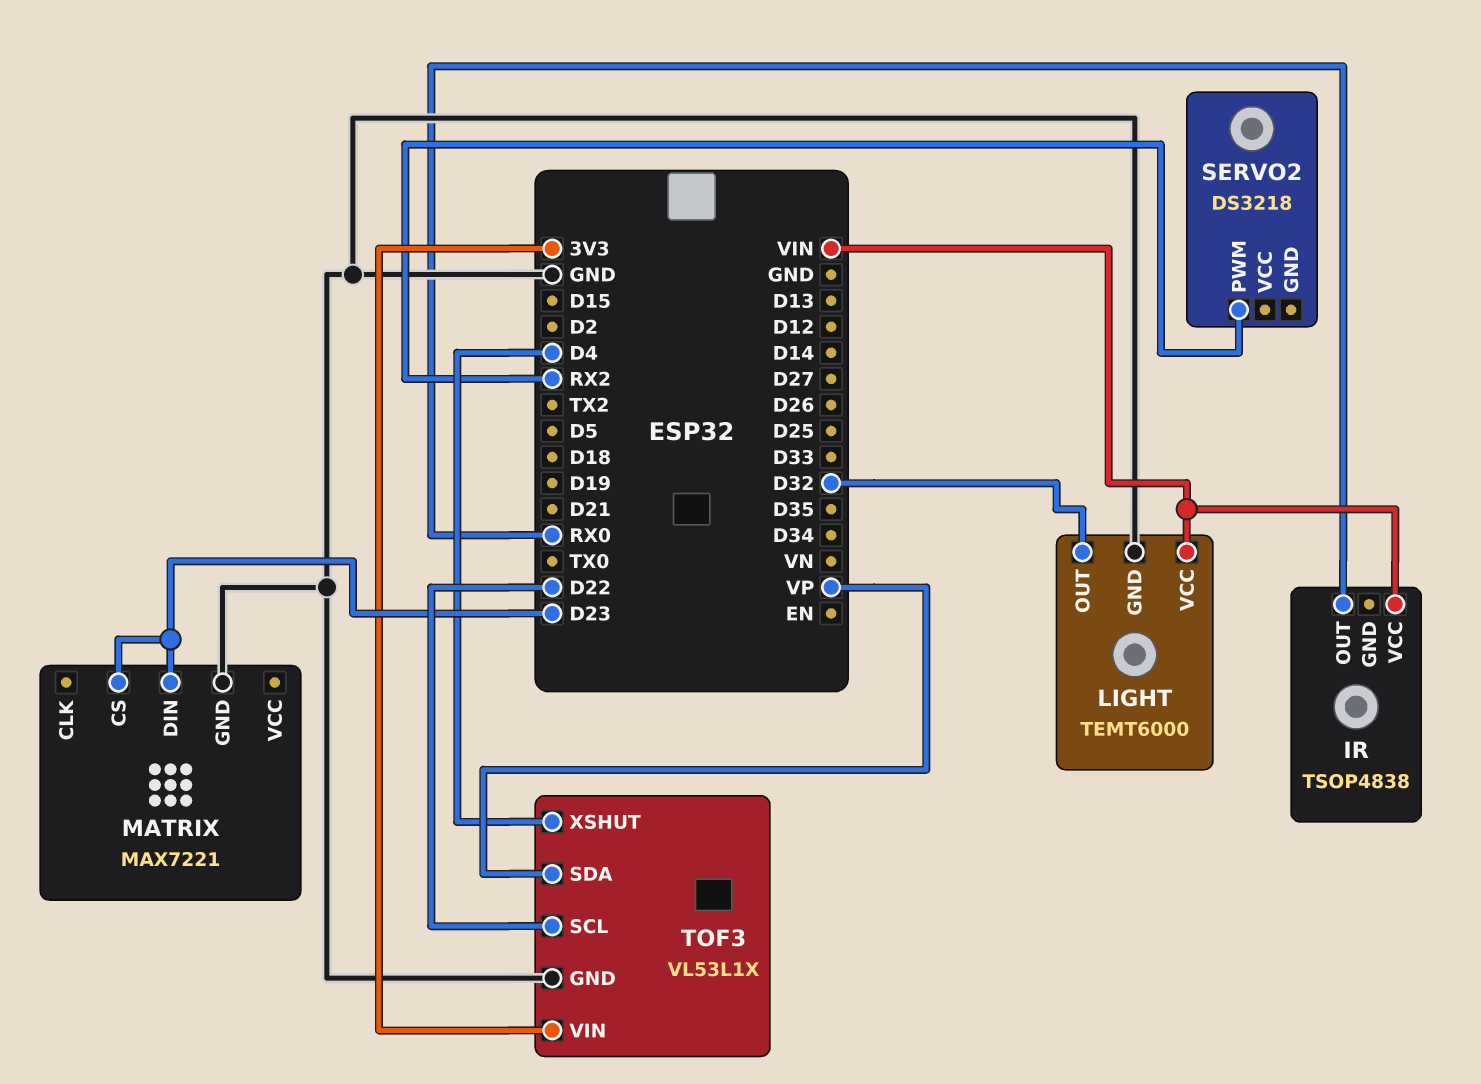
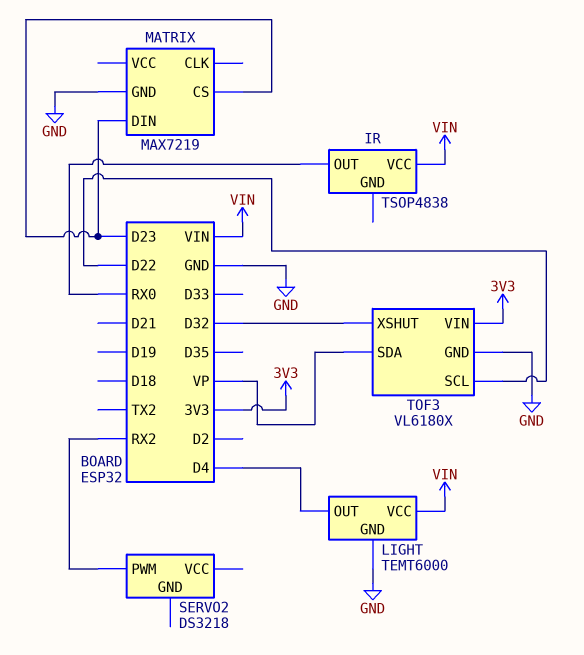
LIGHT pin OUT: D32 -> D4
MATRIX: MAX7221 -> MAX7219
TOF3: VL53L1X -> VL6180X
TOF3 pin XSHUT: D4 -> D32

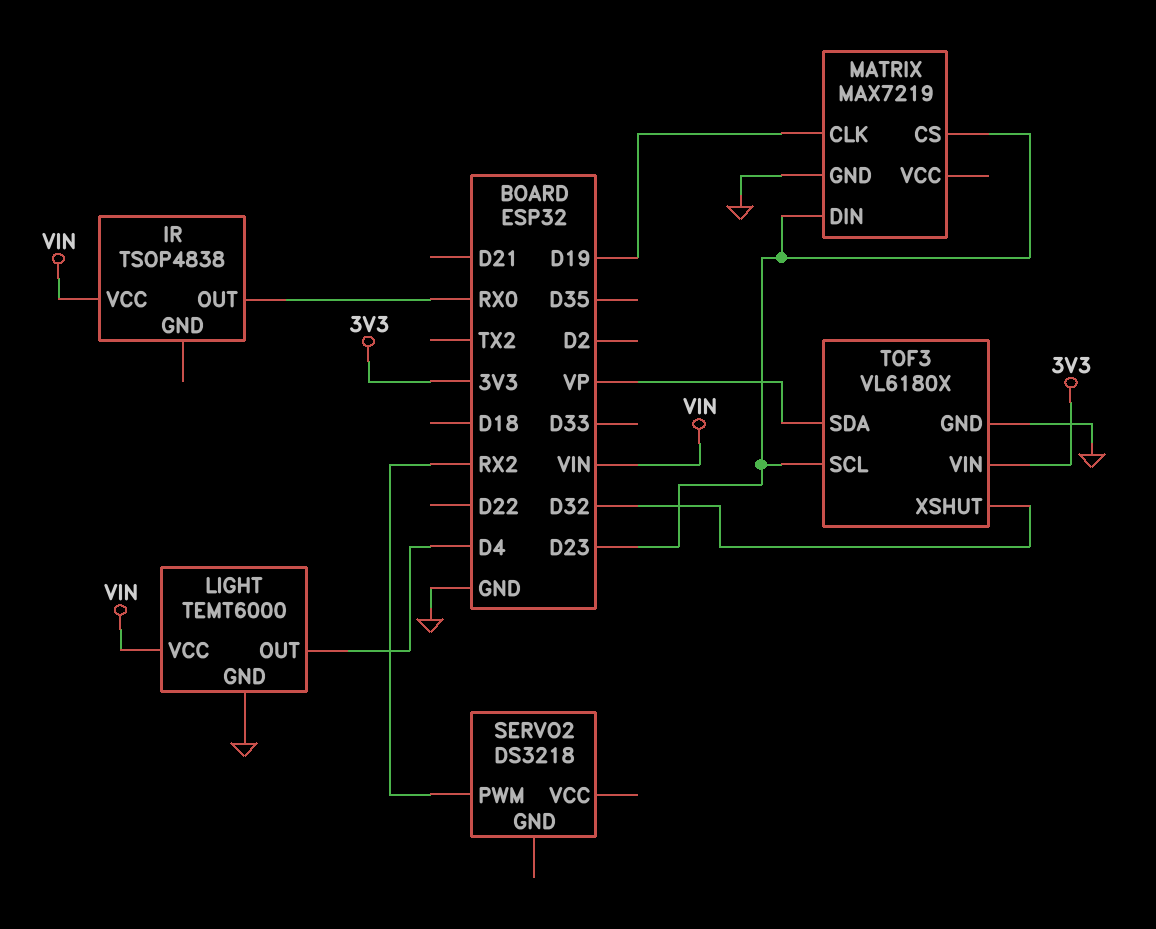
MATRIX pin CLK: none -> D19
TOF3 pin SCL: D22 -> D23

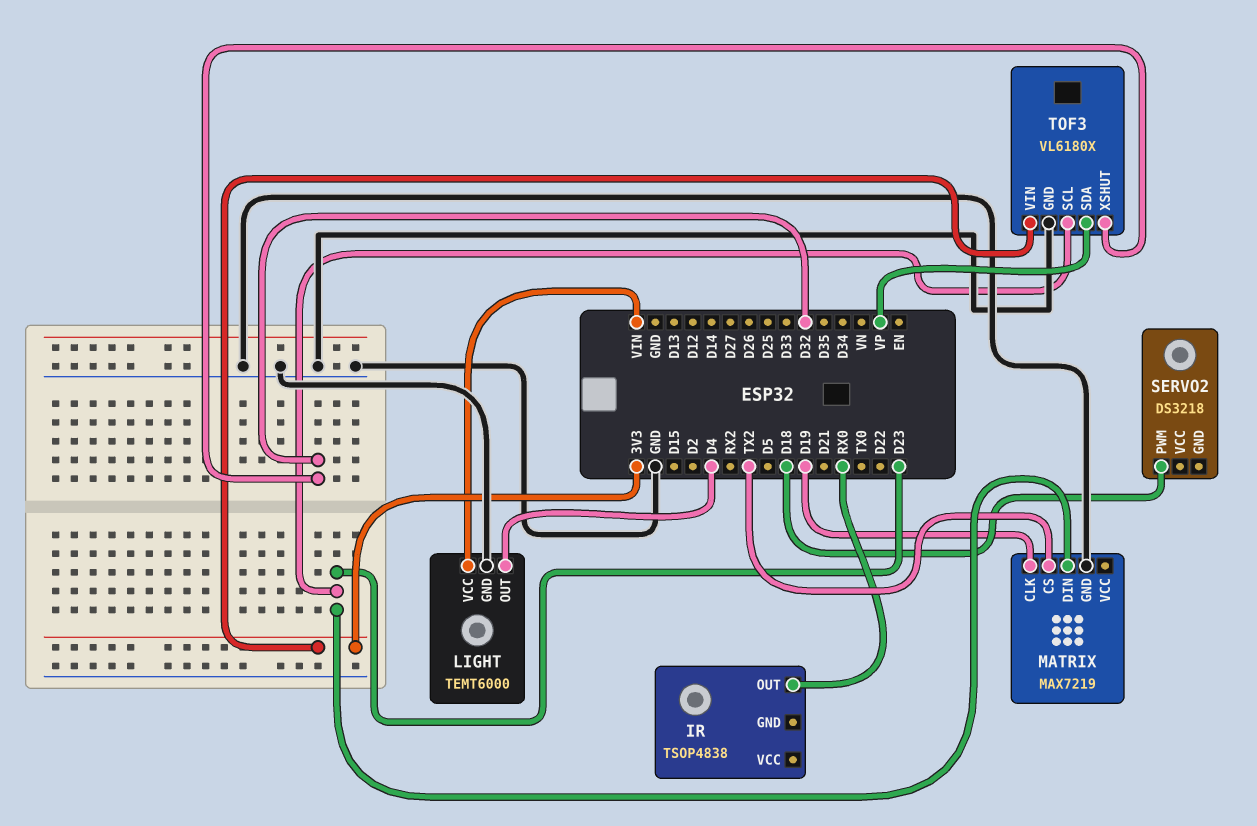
IR pin VCC: VIN -> none
MATRIX pin CS: D23 -> TX2
SERVO2 pin PWM: RX2 -> D18

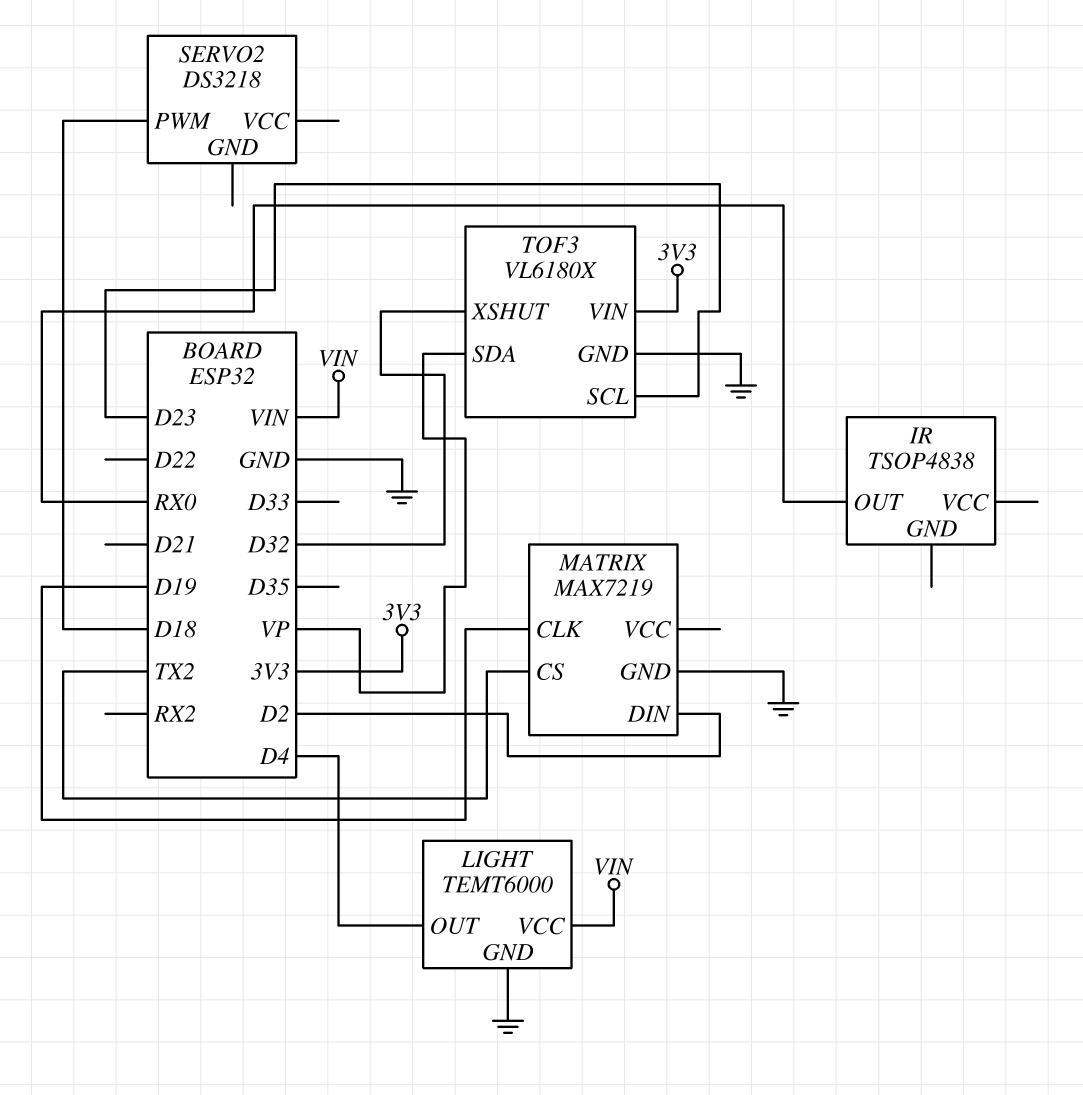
MATRIX pin DIN: D23 -> D2

